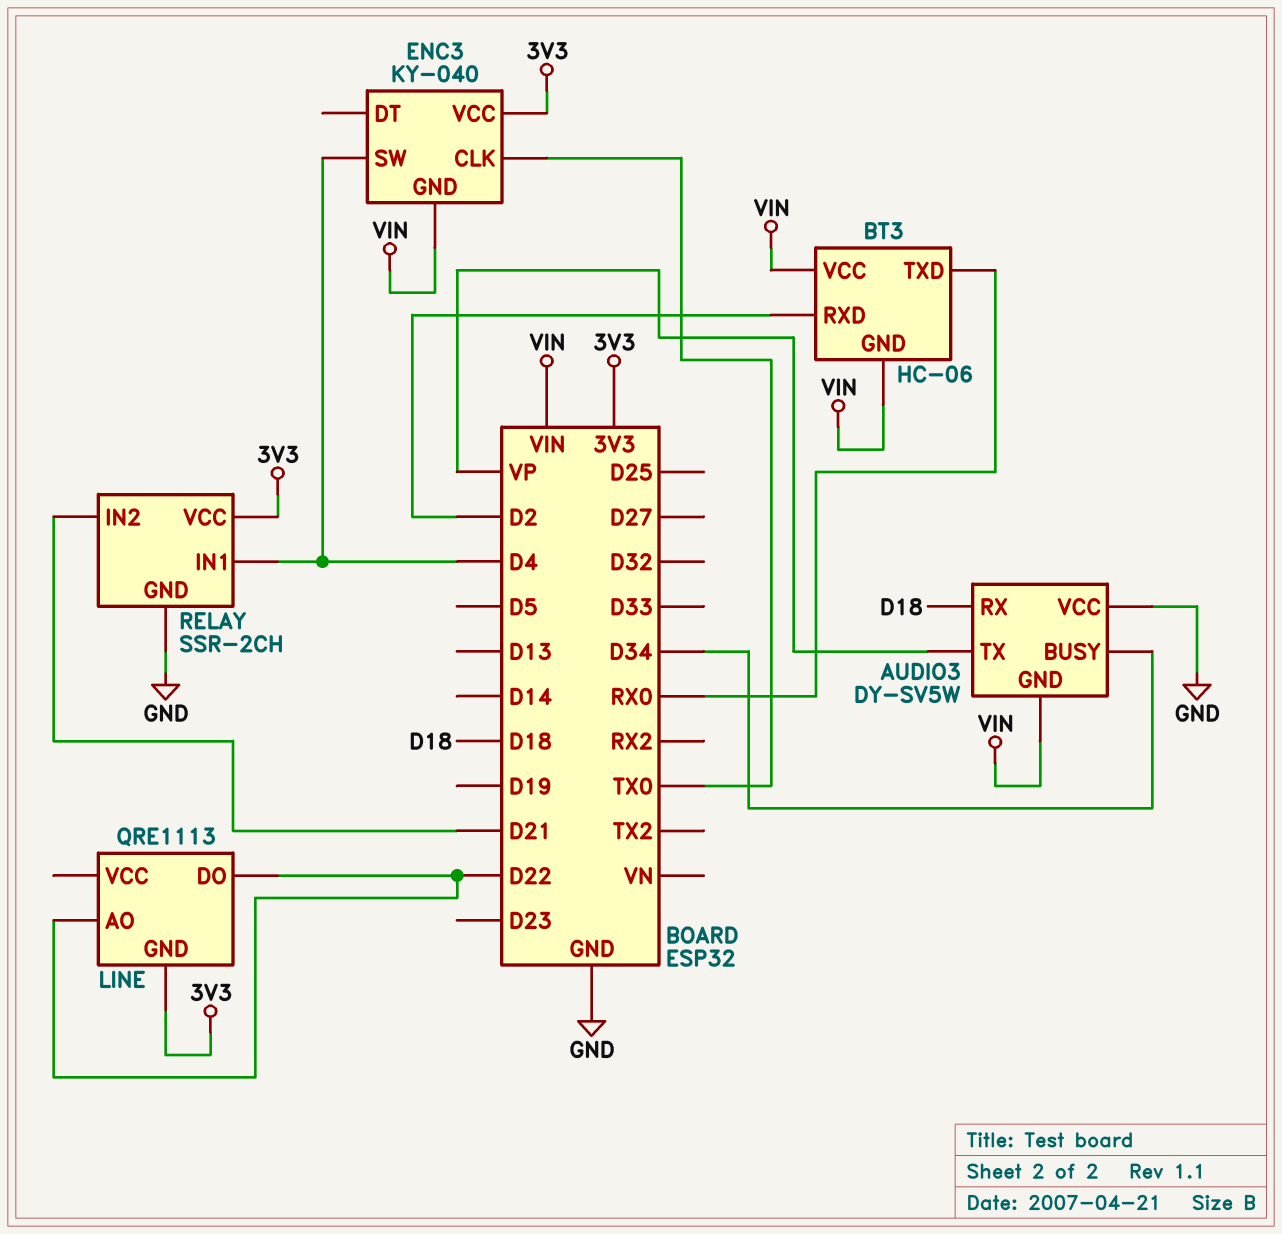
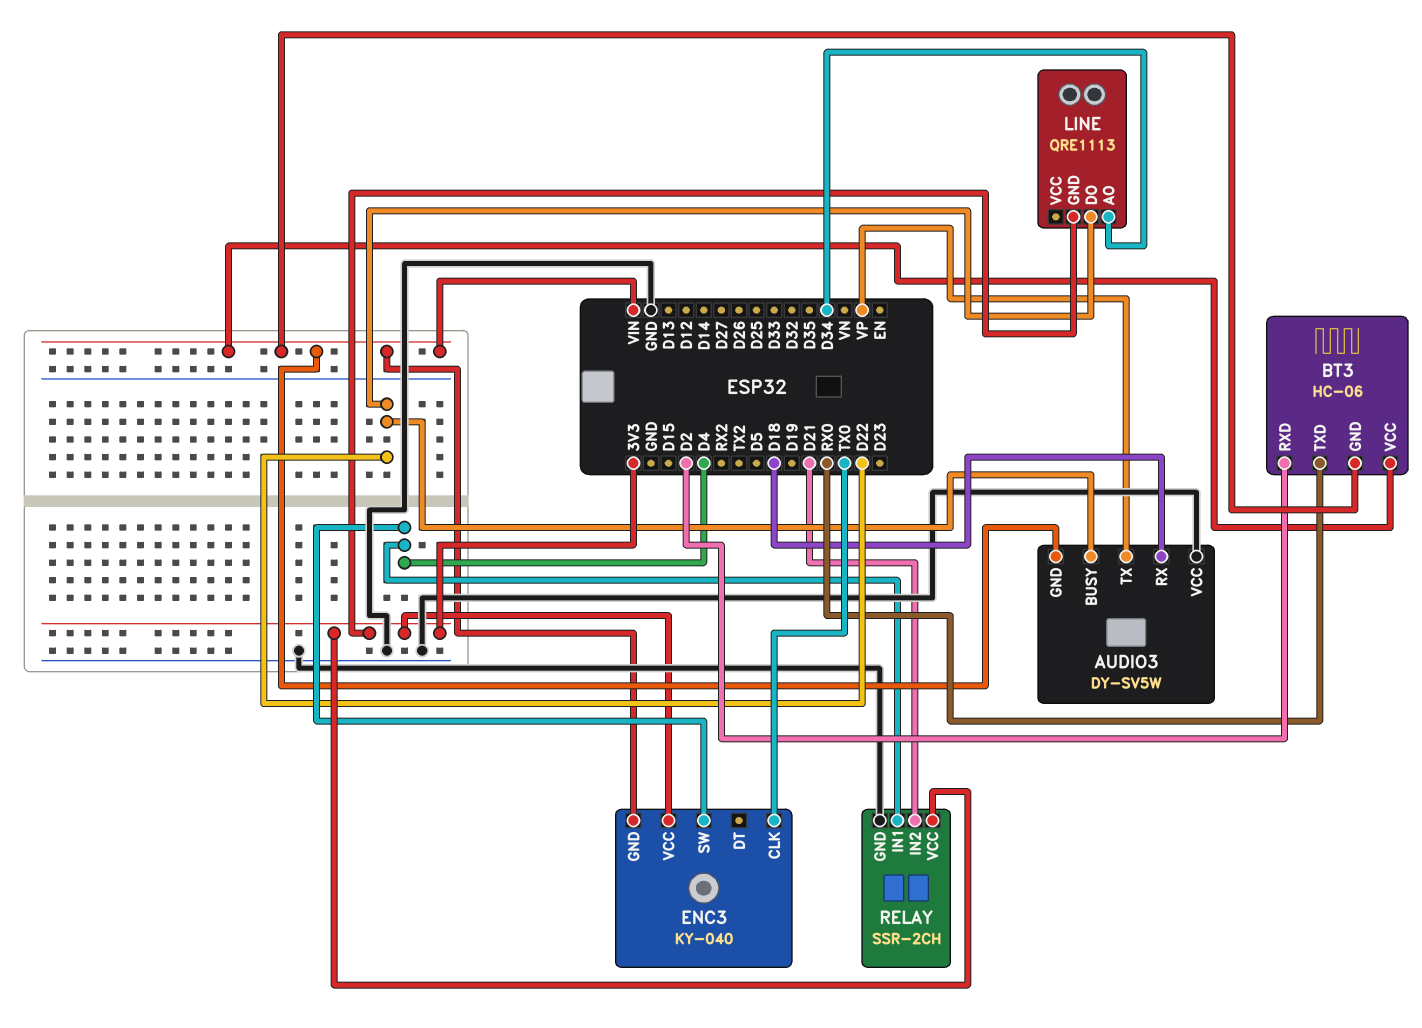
AUDIO3 pin BUSY: D34 -> D22
LINE pin AO: D22 -> D34

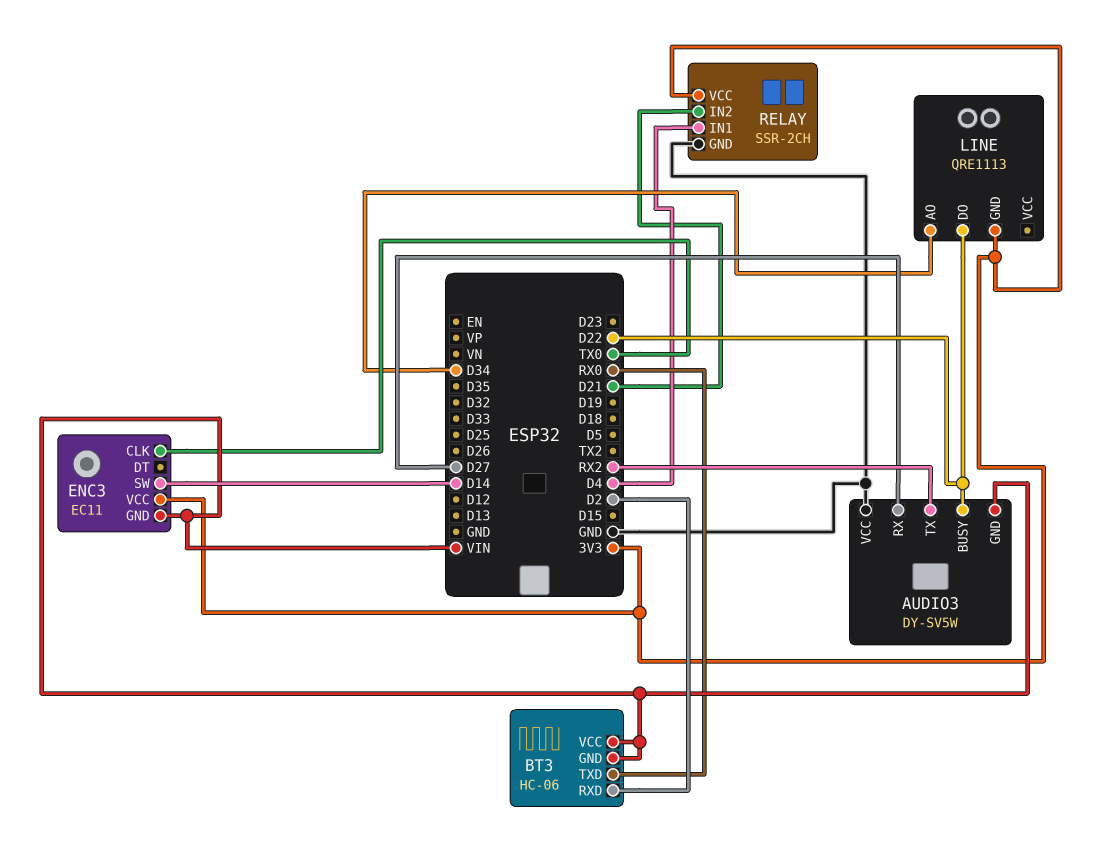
AUDIO3 pin RX: D18 -> D27
AUDIO3 pin TX: VP -> RX2
ENC3: KY-040 -> EC11
ENC3 pin SW: D4 -> D14

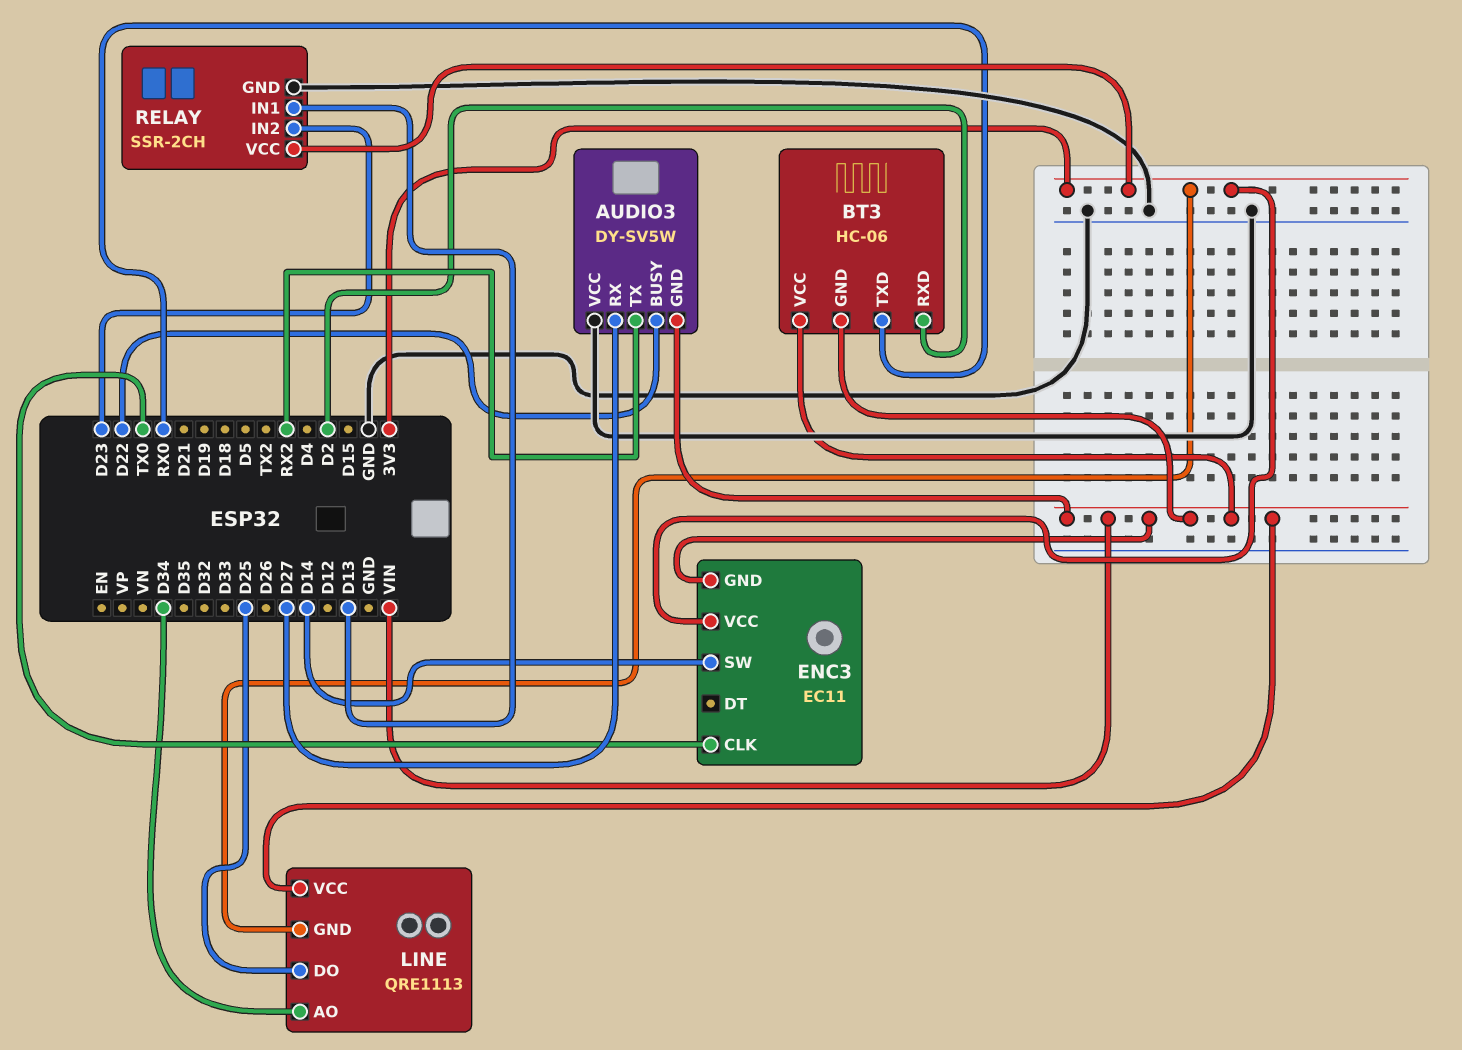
LINE pin DO: D22 -> D25
LINE pin VCC: none -> VIN
RELAY pin IN1: D4 -> D13
RELAY pin IN2: D21 -> D23

